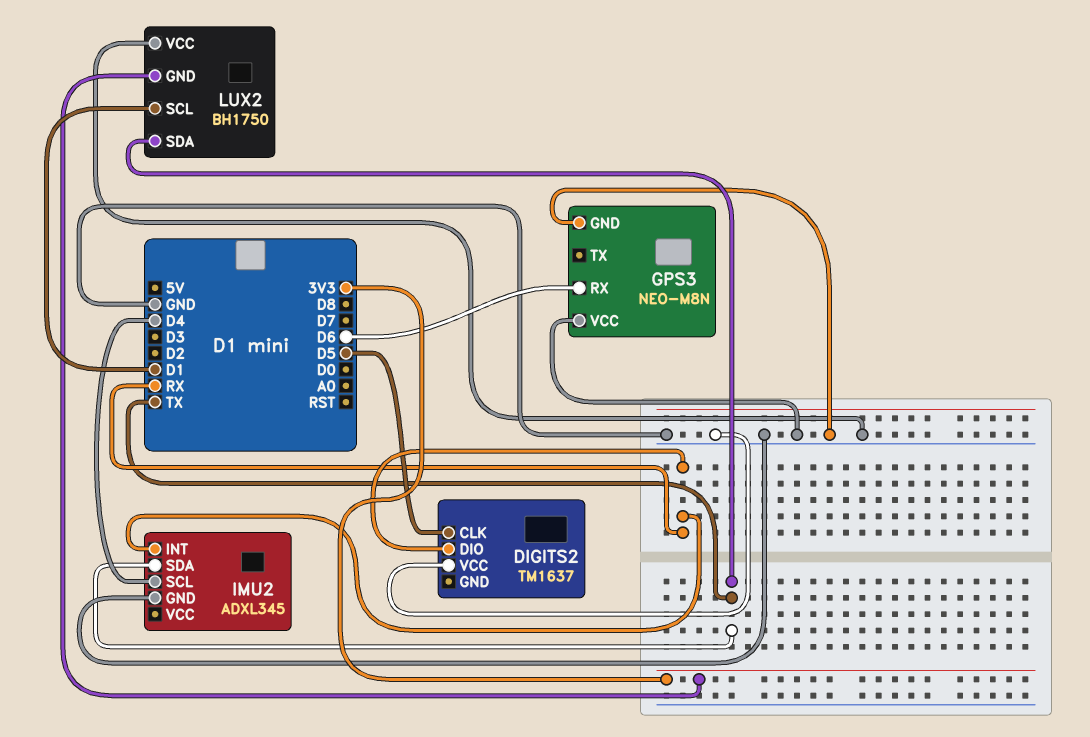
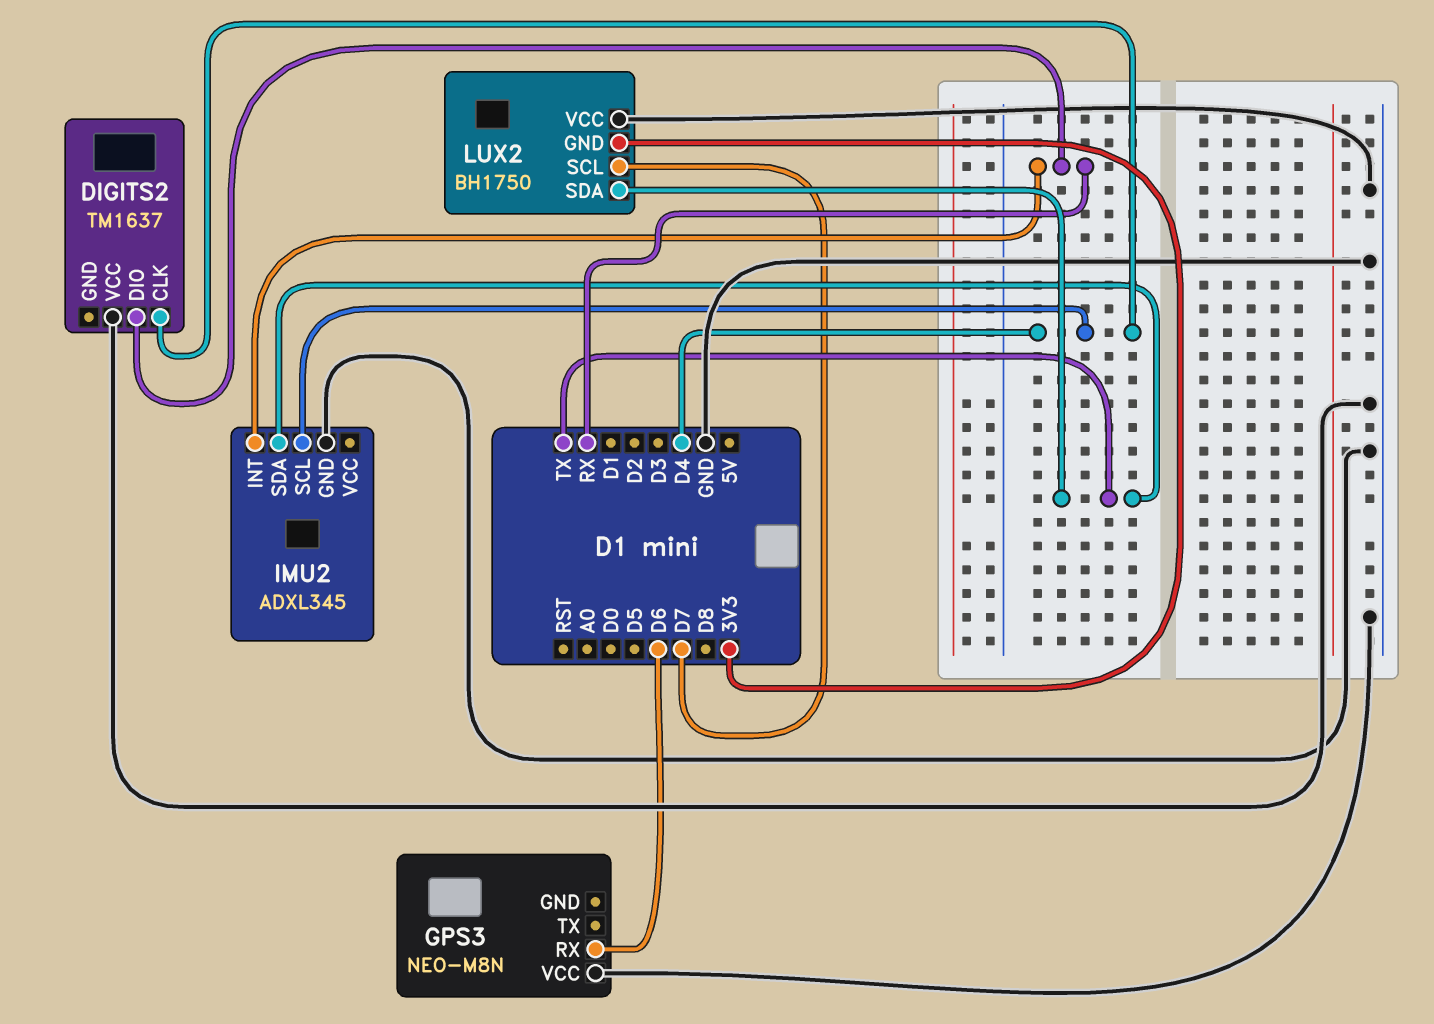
DIGITS2 pin CLK: D5 -> D4
GPS3 pin GND: GND -> none
LUX2 pin SCL: D1 -> D7

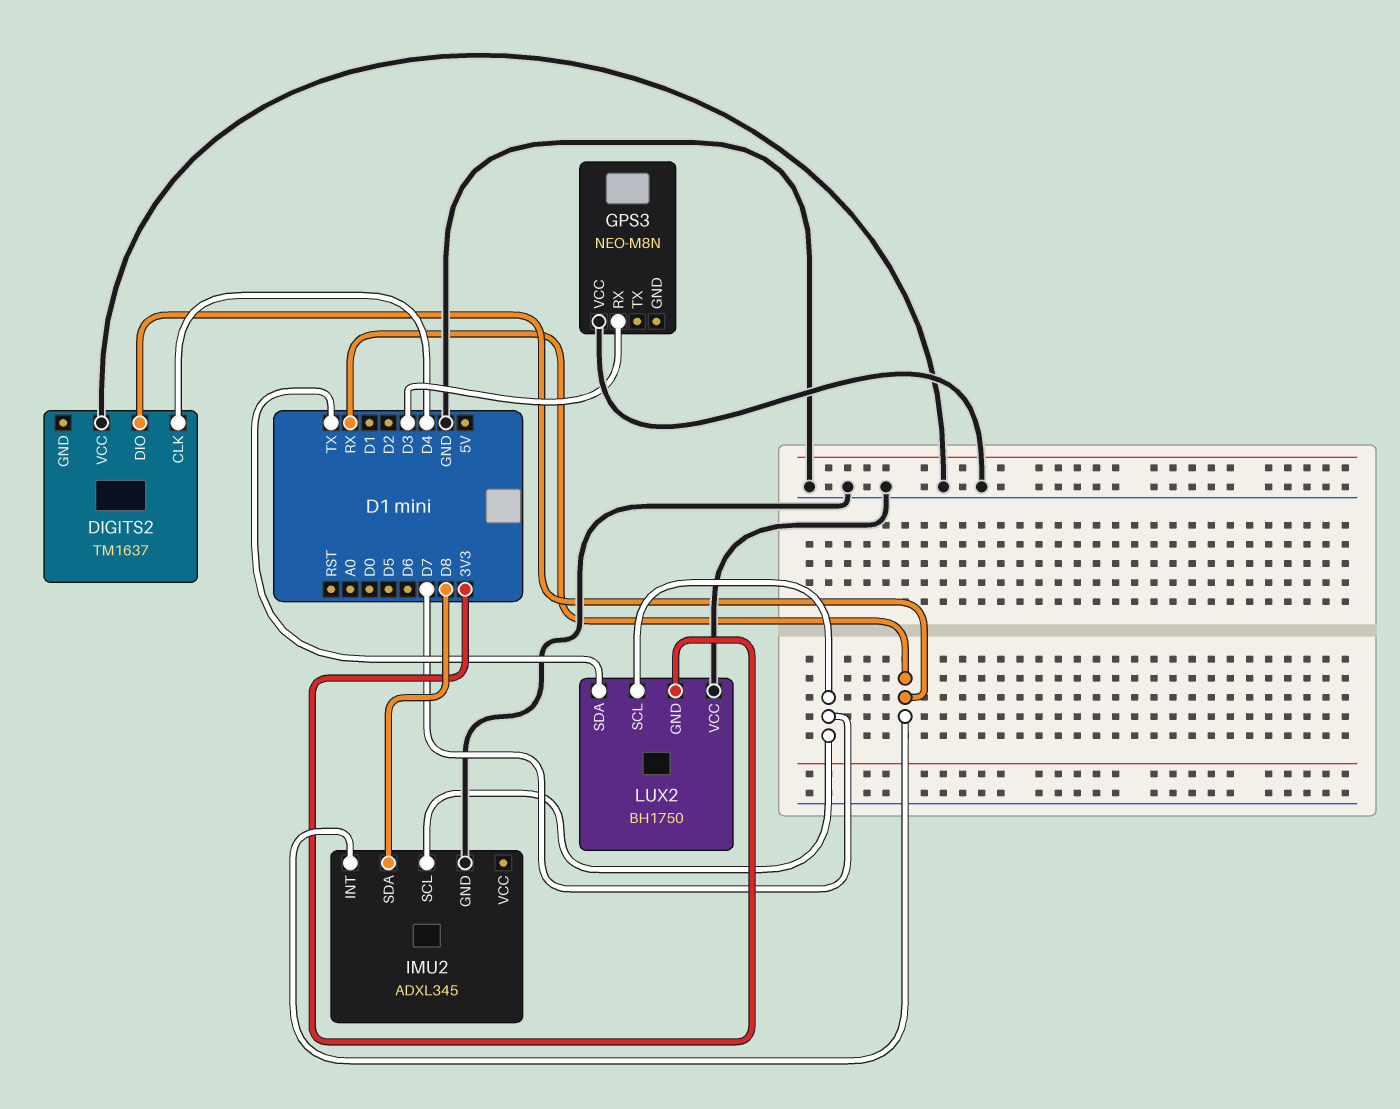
GPS3 pin RX: D6 -> D3
IMU2 pin SCL: D4 -> D7
IMU2 pin SDA: TX -> D8

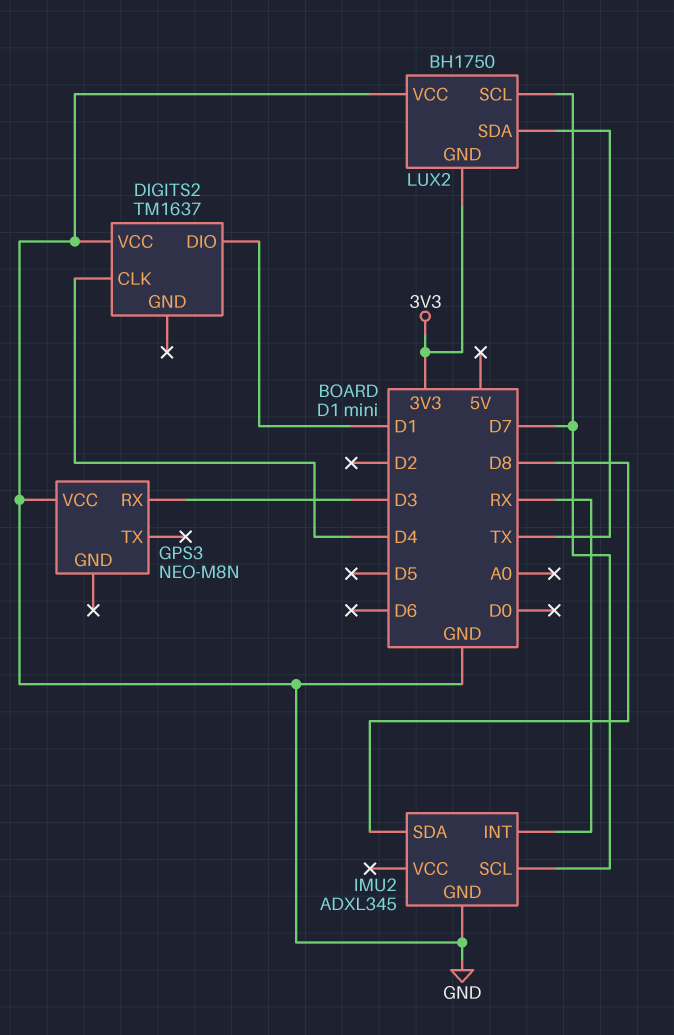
DIGITS2 pin DIO: RX -> D1

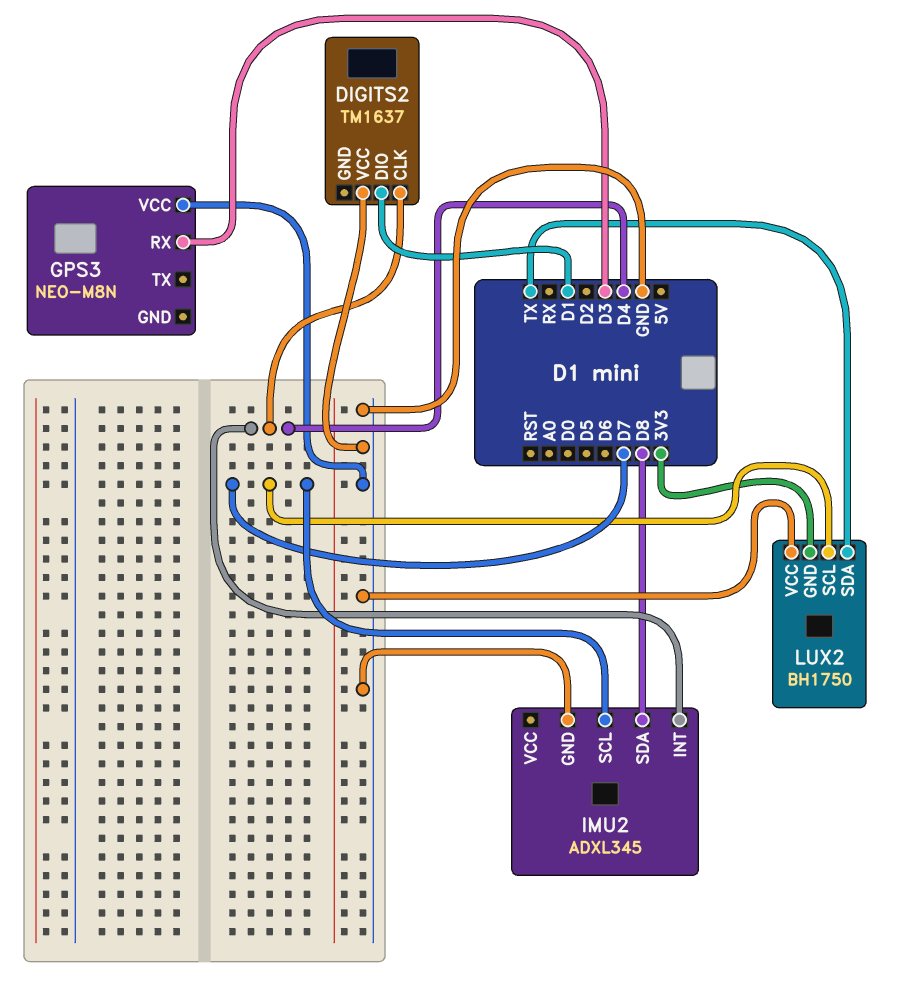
IMU2 pin INT: RX -> D4

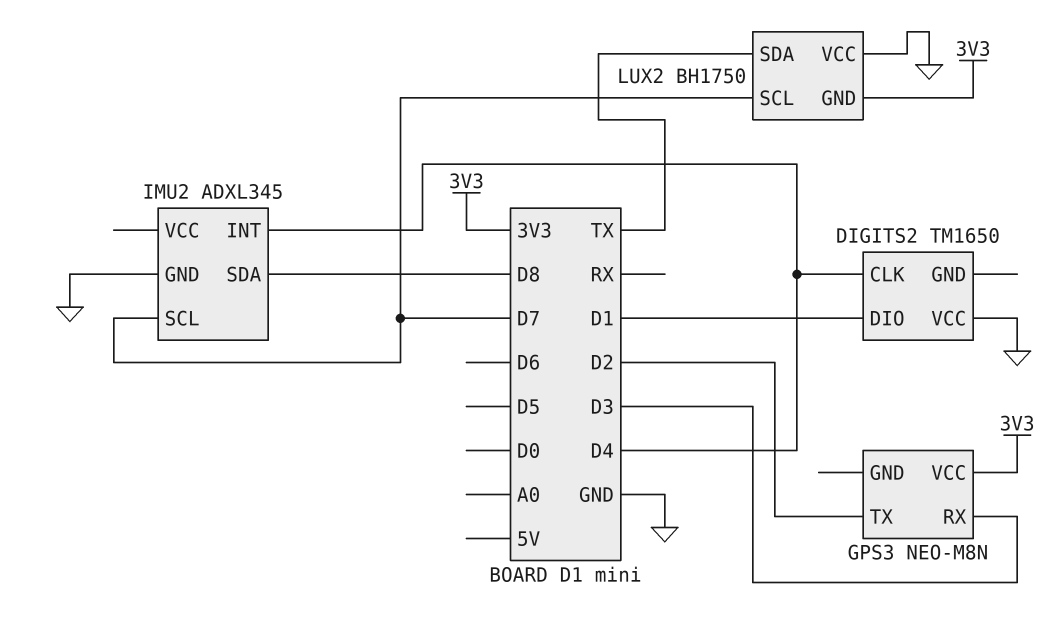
DIGITS2: TM1637 -> TM1650
GPS3 pin TX: none -> D2
GPS3 pin VCC: GND -> 3V3

